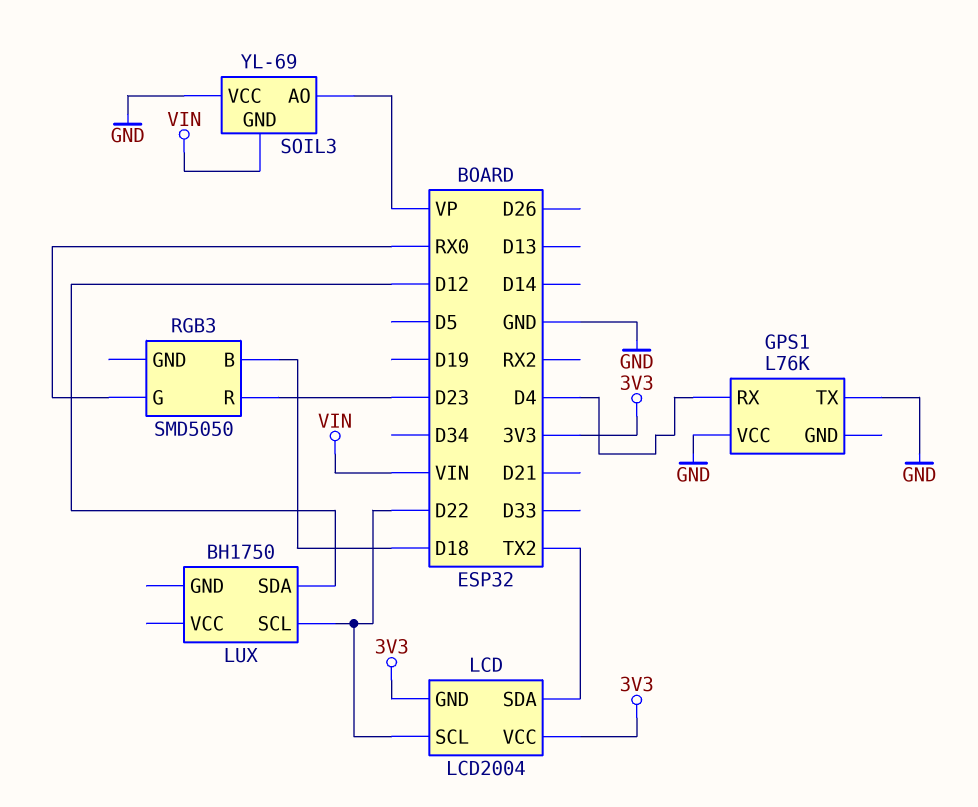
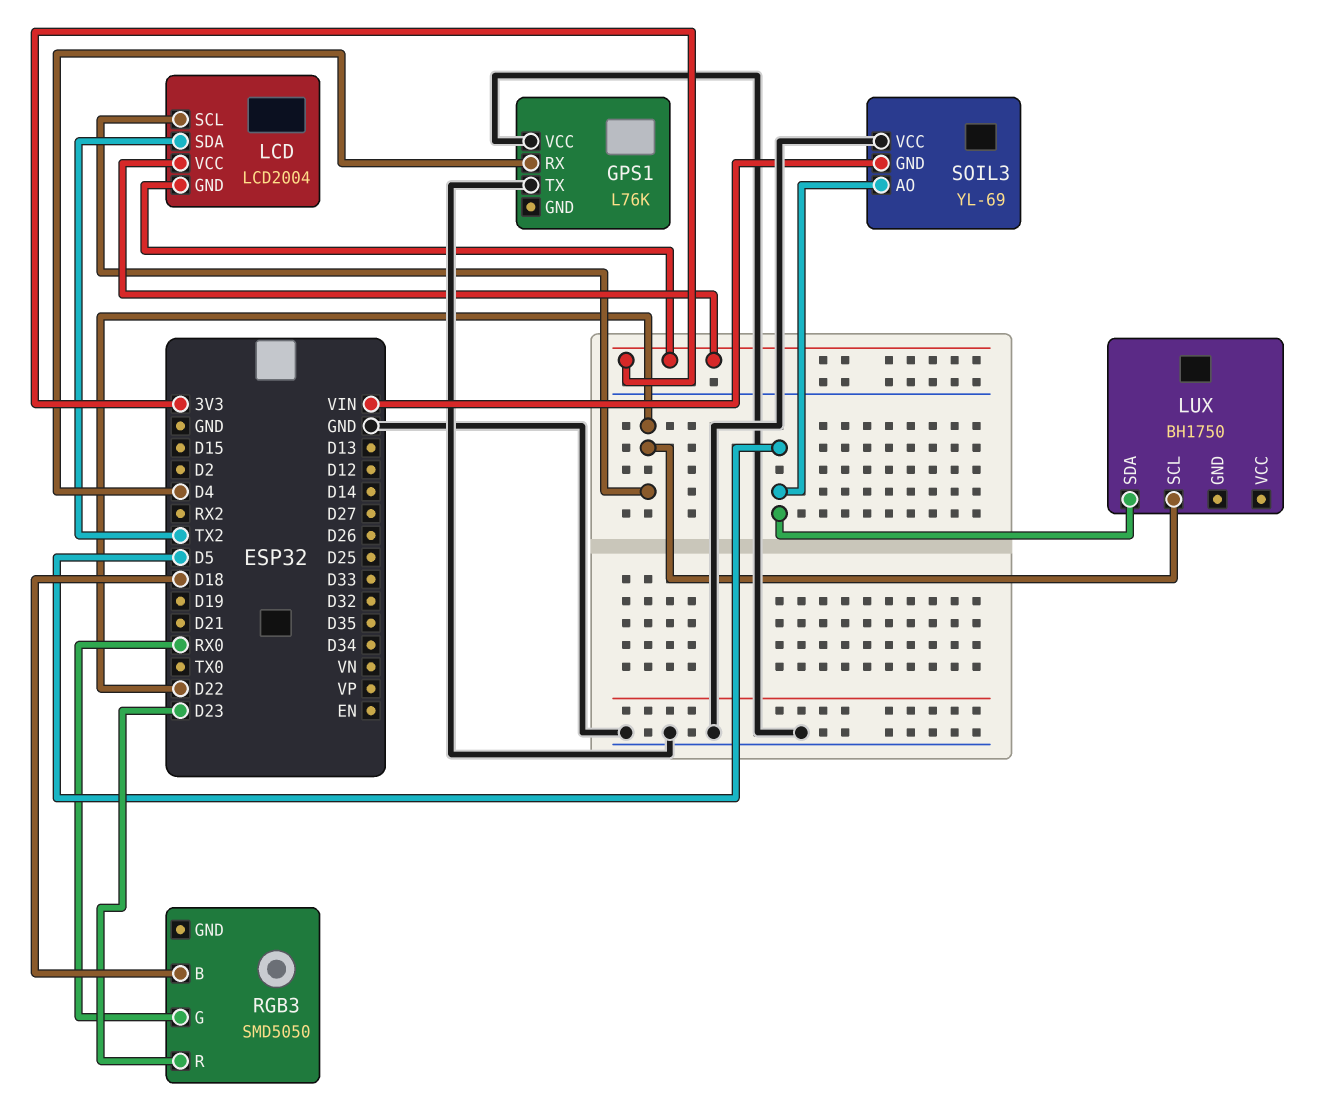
LUX pin SDA: D12 -> D5
SOIL3 pin AO: VP -> D5

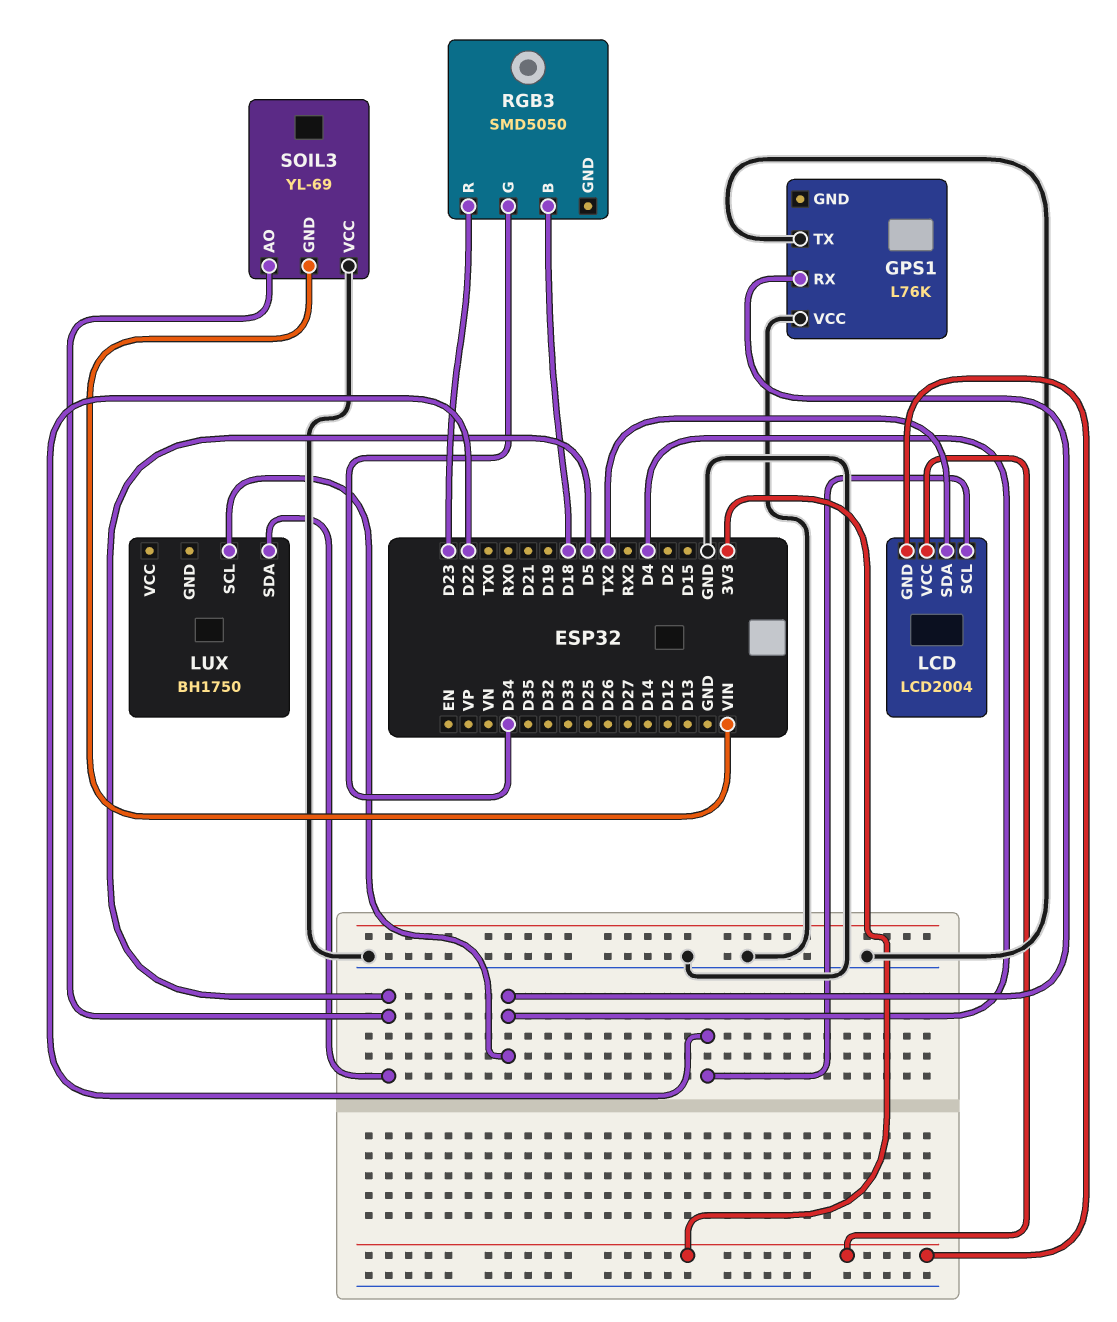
LUX pin SCL: D22 -> D4
RGB3 pin G: RX0 -> D34

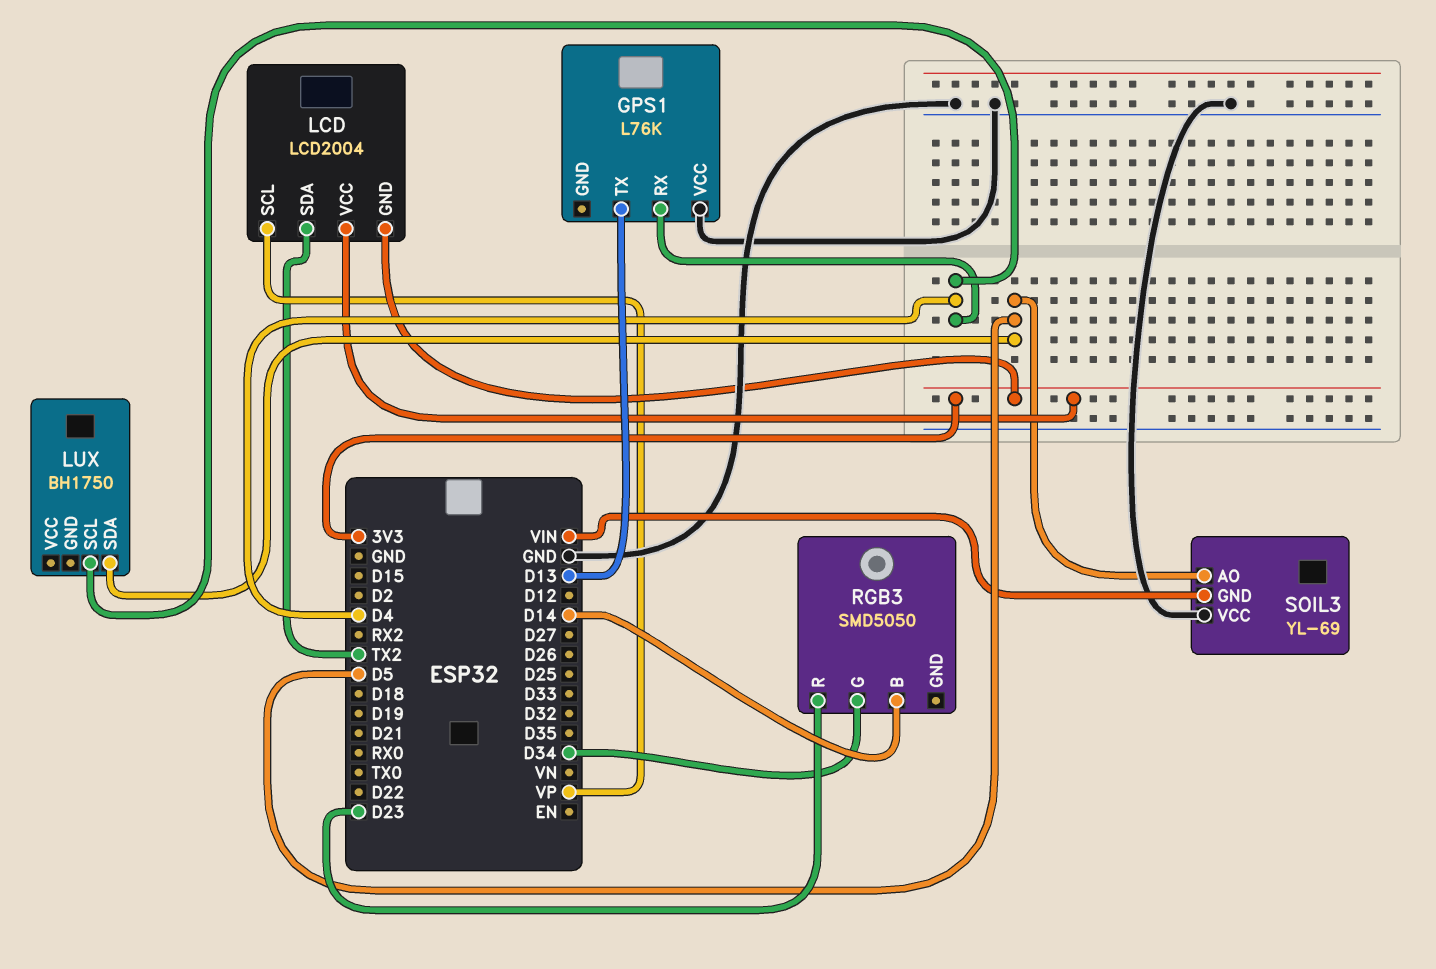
GPS1 pin TX: GND -> D13
LCD pin SCL: D22 -> VP
RGB3 pin B: D18 -> D14

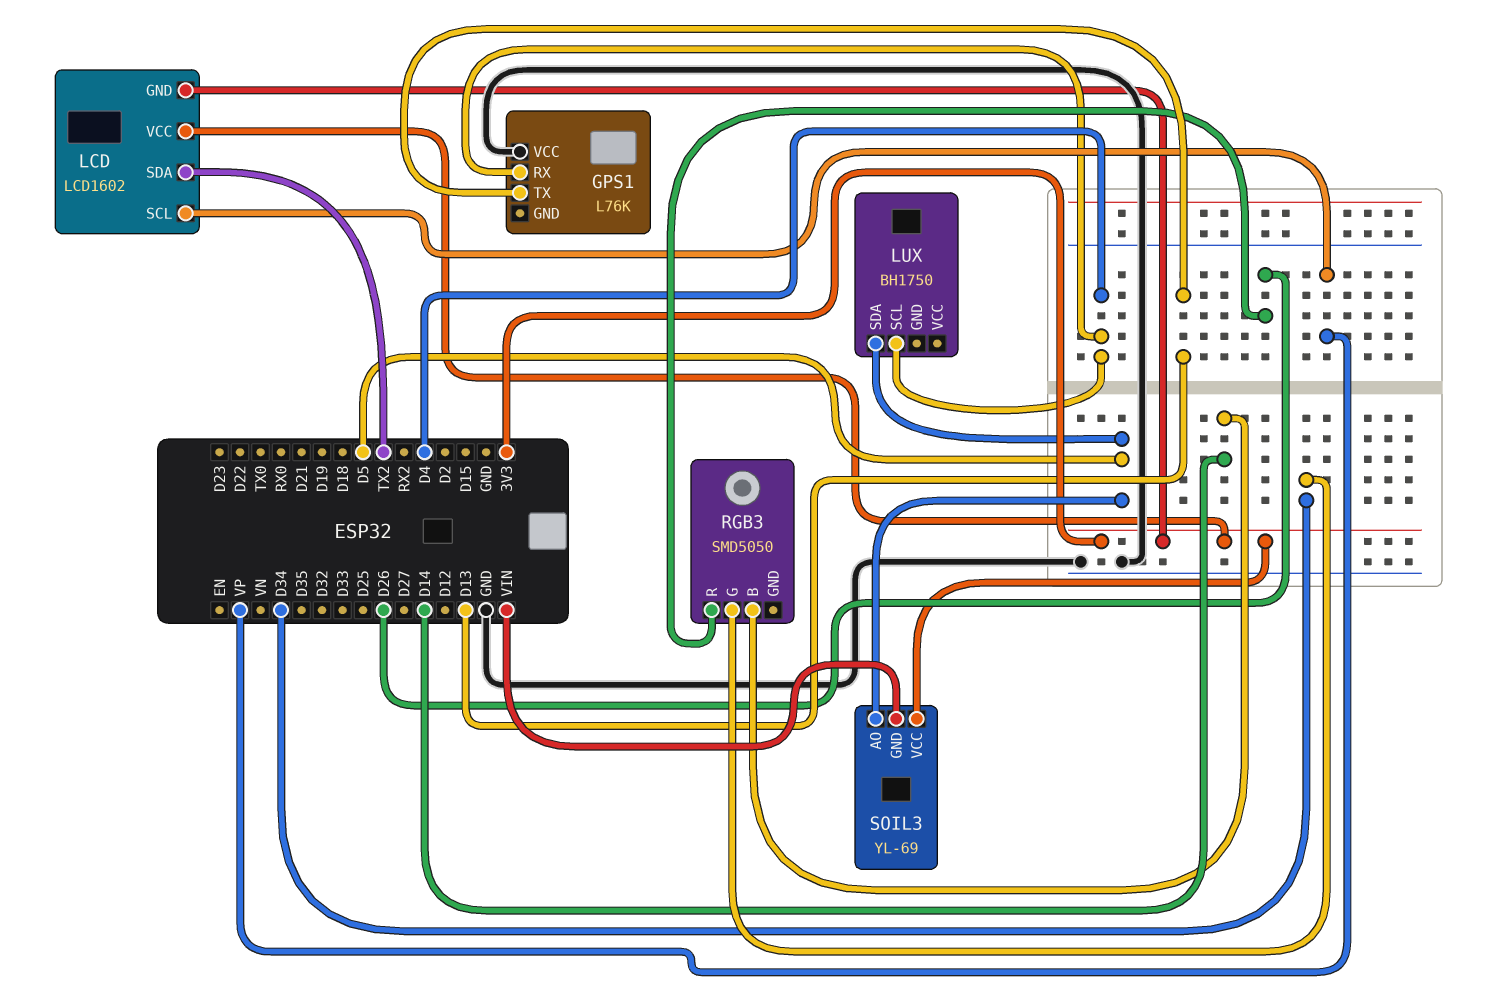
LCD: LCD2004 -> LCD1602
RGB3 pin R: D23 -> D26
SOIL3 pin VCC: GND -> 3V3

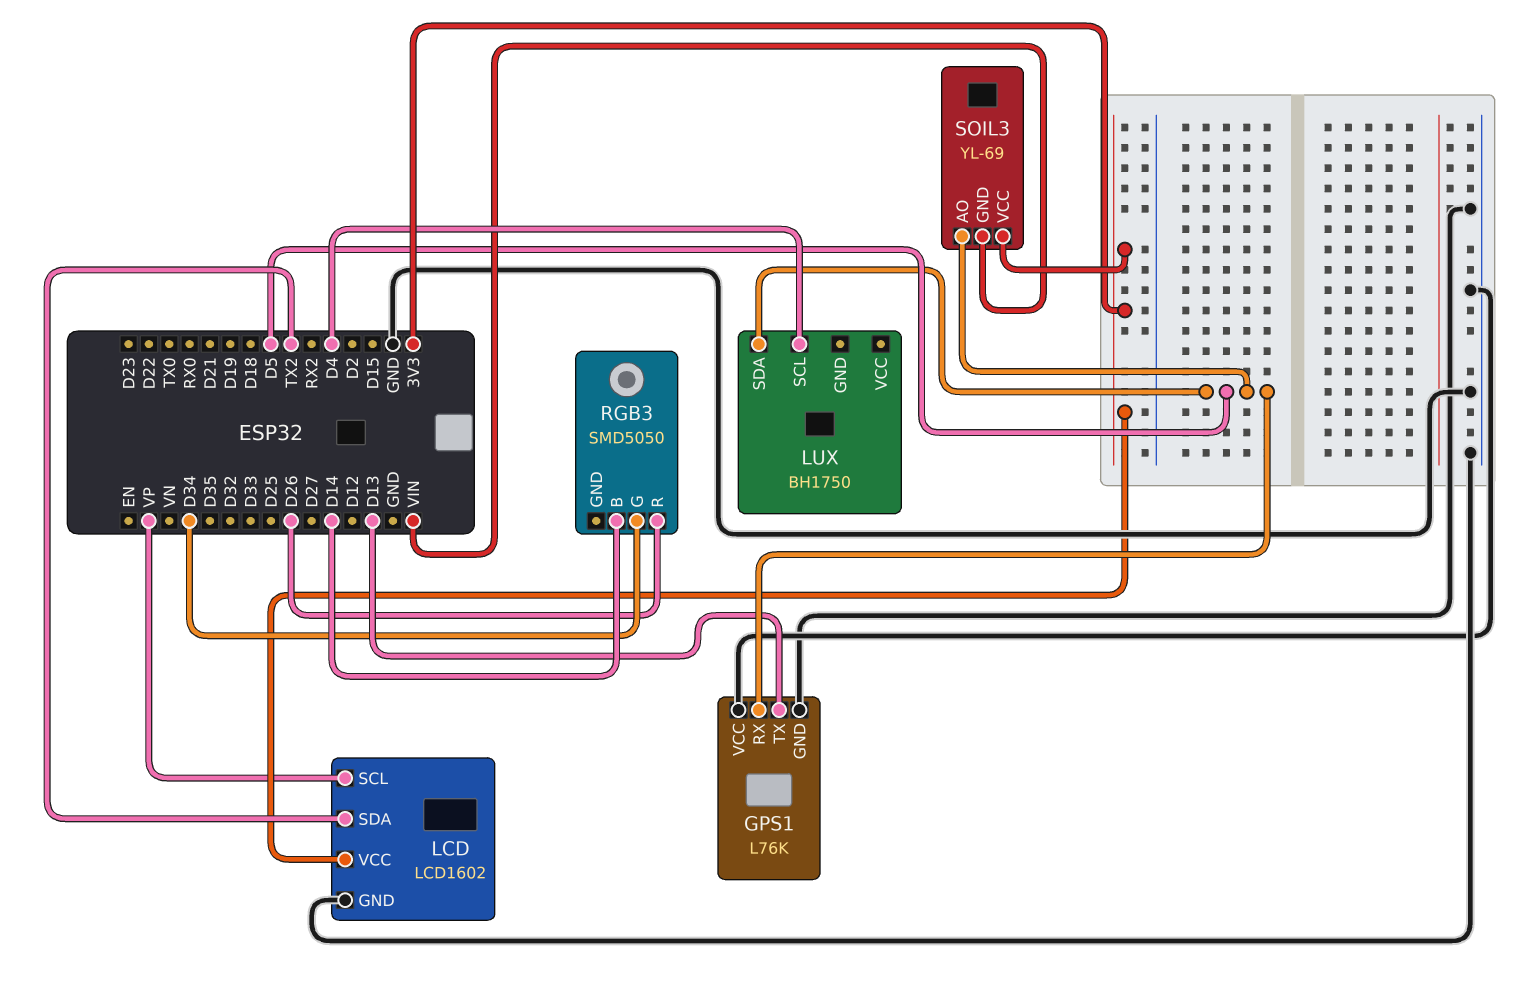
GPS1 pin GND: none -> GND
GPS1 pin RX: D4 -> D5
LCD pin GND: 3V3 -> GND

